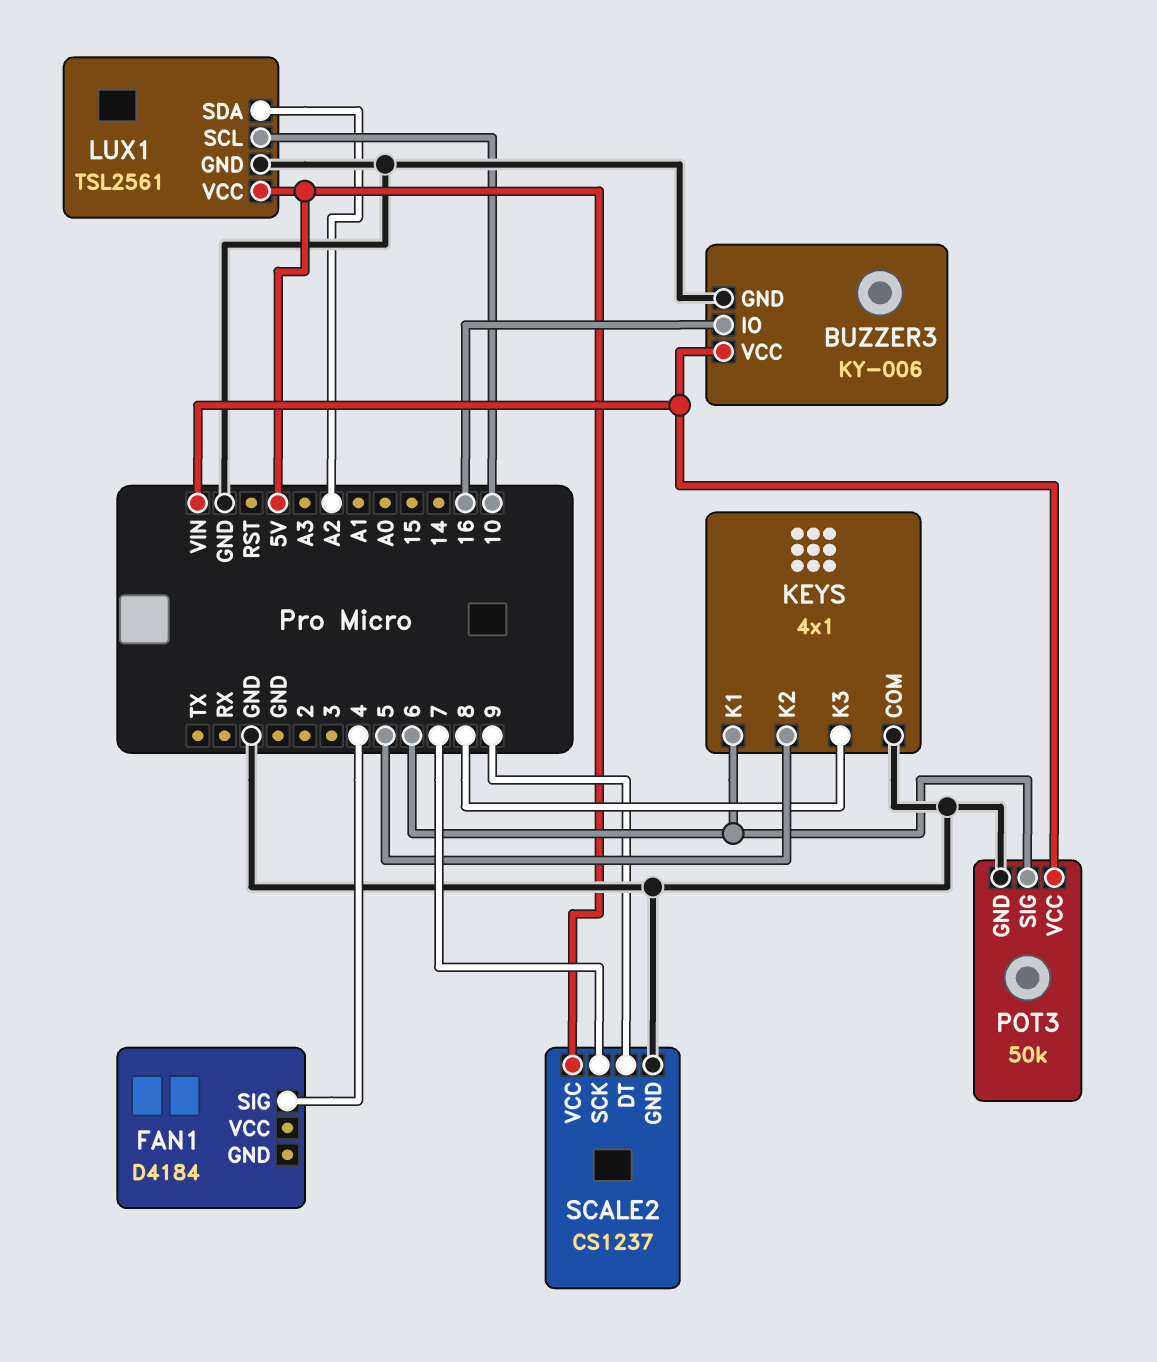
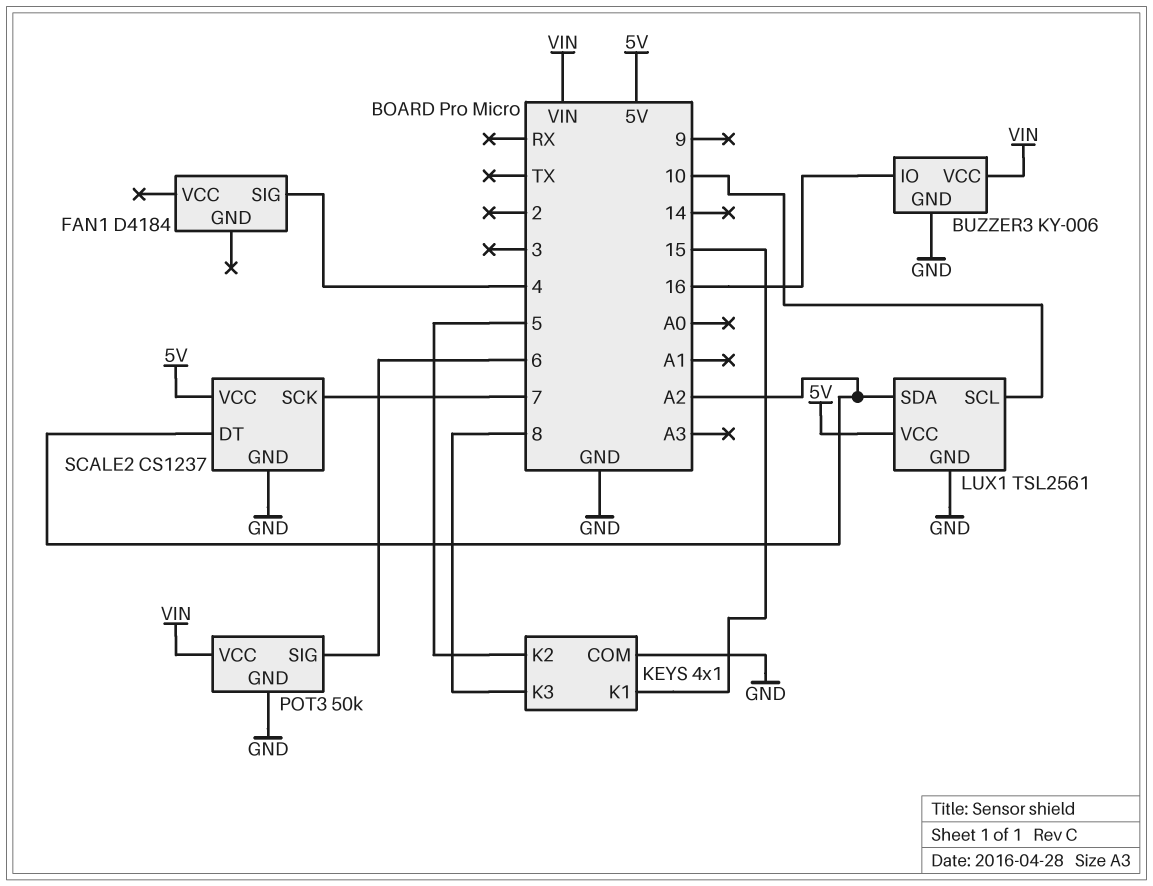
KEYS pin K1: 6 -> 15
SCALE2 pin DT: 9 -> A2

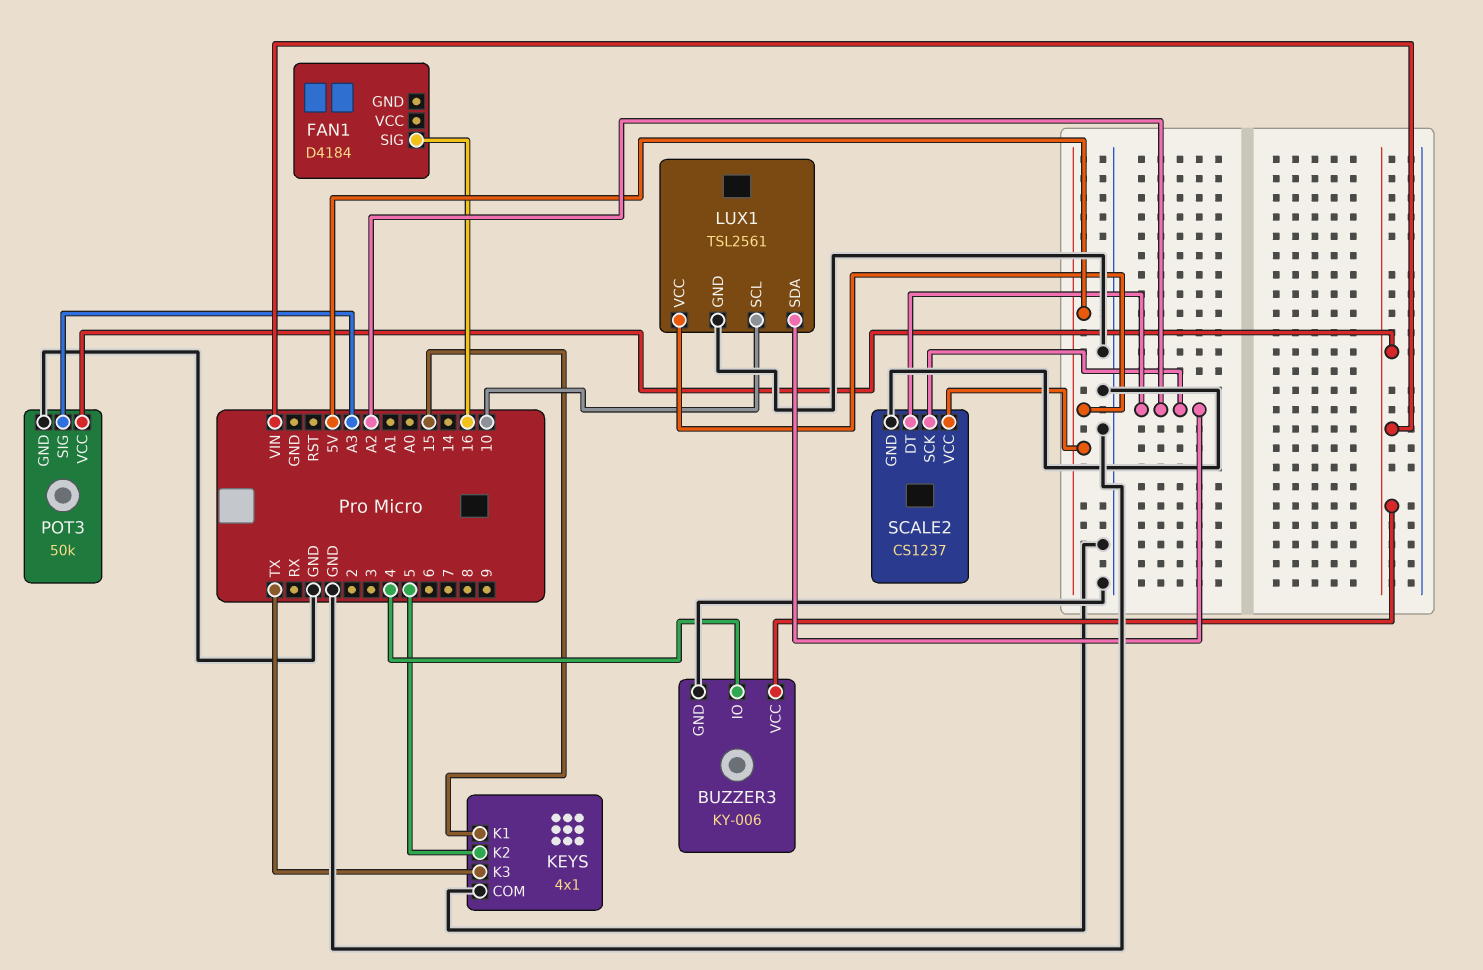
BUZZER3 pin IO: 16 -> 4
FAN1 pin SIG: 4 -> 16
KEYS pin K3: 8 -> TX
POT3 pin SIG: 6 -> A3
SCALE2 pin SCK: 7 -> A2

